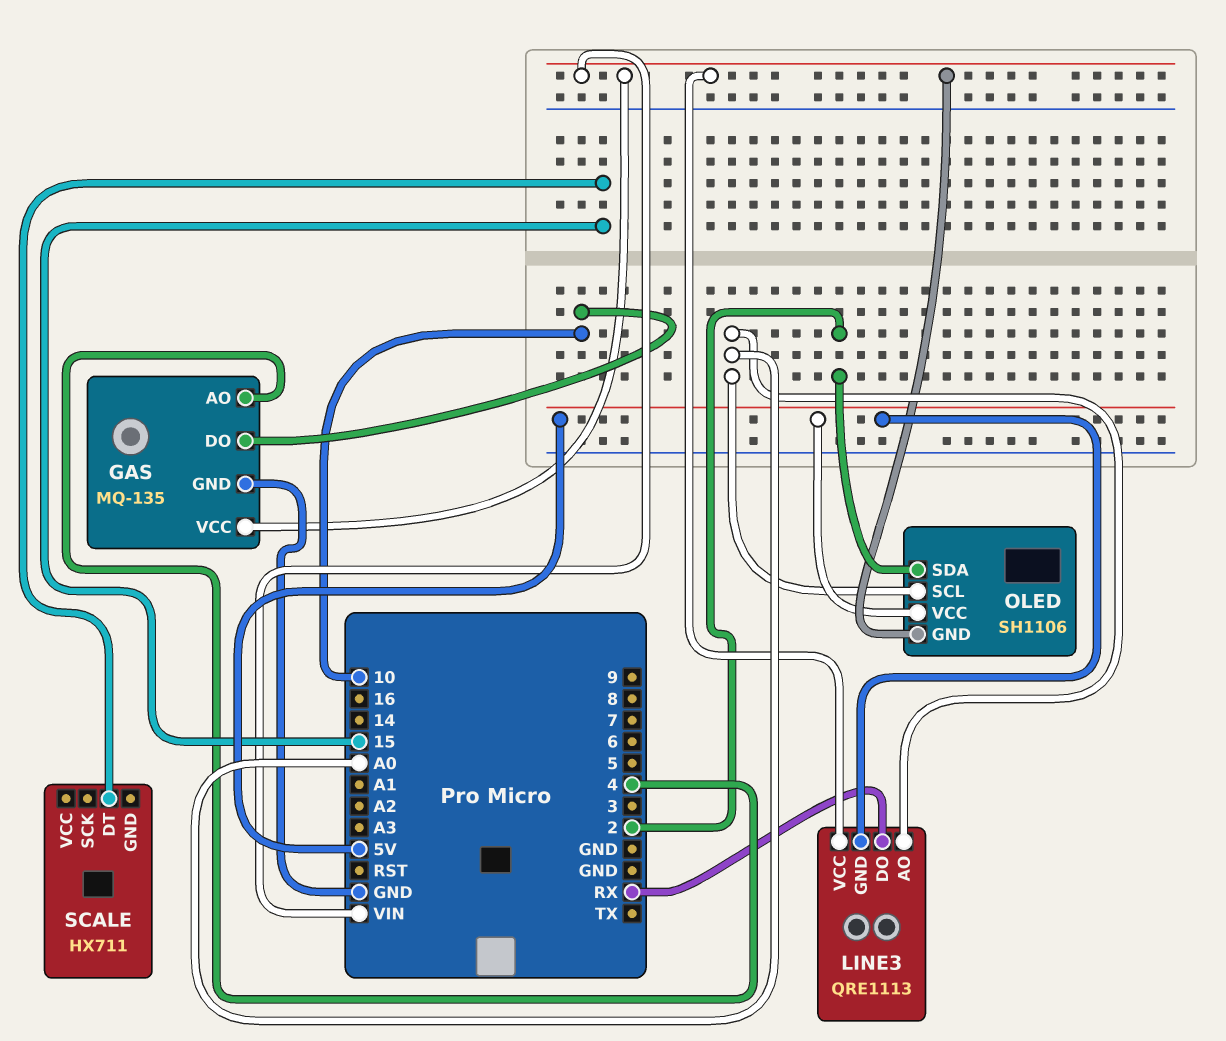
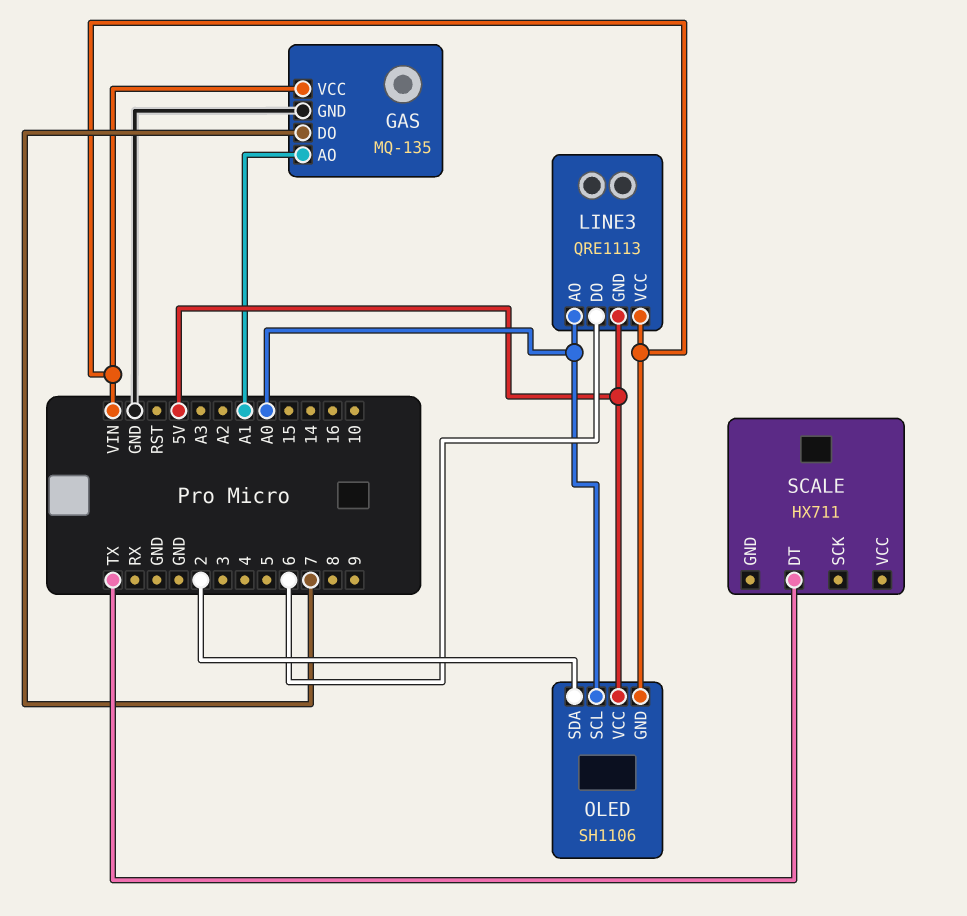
GAS pin AO: 4 -> A1
GAS pin DO: 10 -> 7
LINE3 pin DO: RX -> 6
SCALE pin DT: 15 -> TX

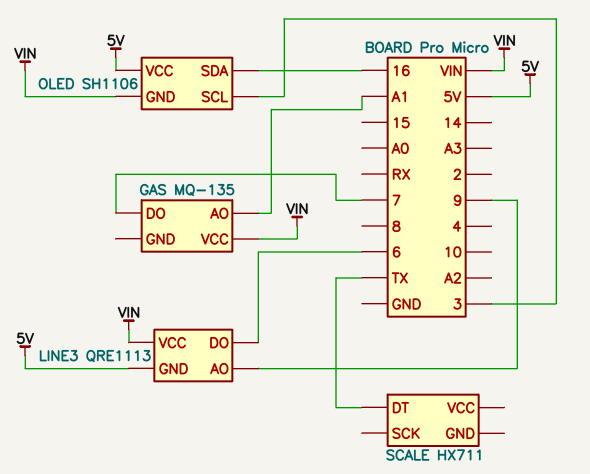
GAS pin GND: GND -> none
LINE3 pin AO: A0 -> 9
OLED pin SCL: A0 -> 3
OLED pin SDA: 2 -> 16

